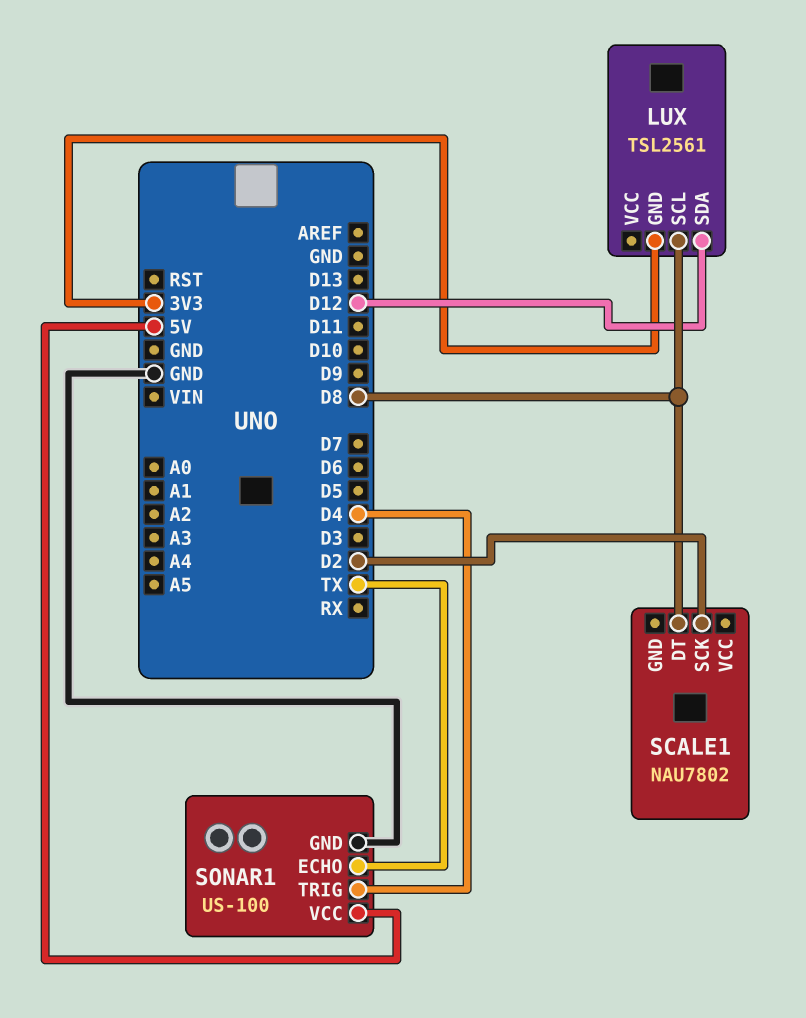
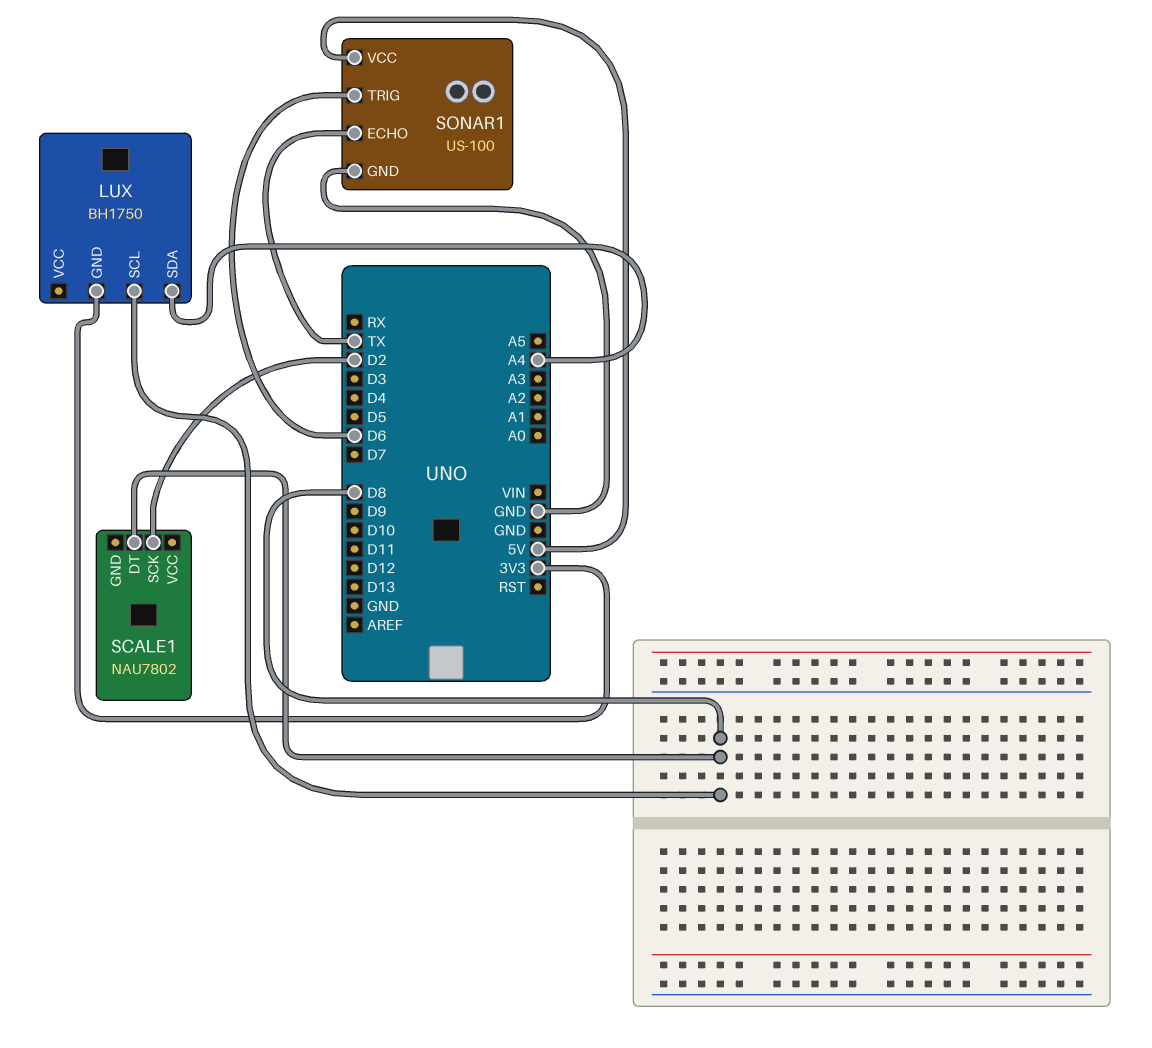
LUX: TSL2561 -> BH1750
LUX pin SDA: D12 -> A4
SONAR1 pin TRIG: D4 -> D6

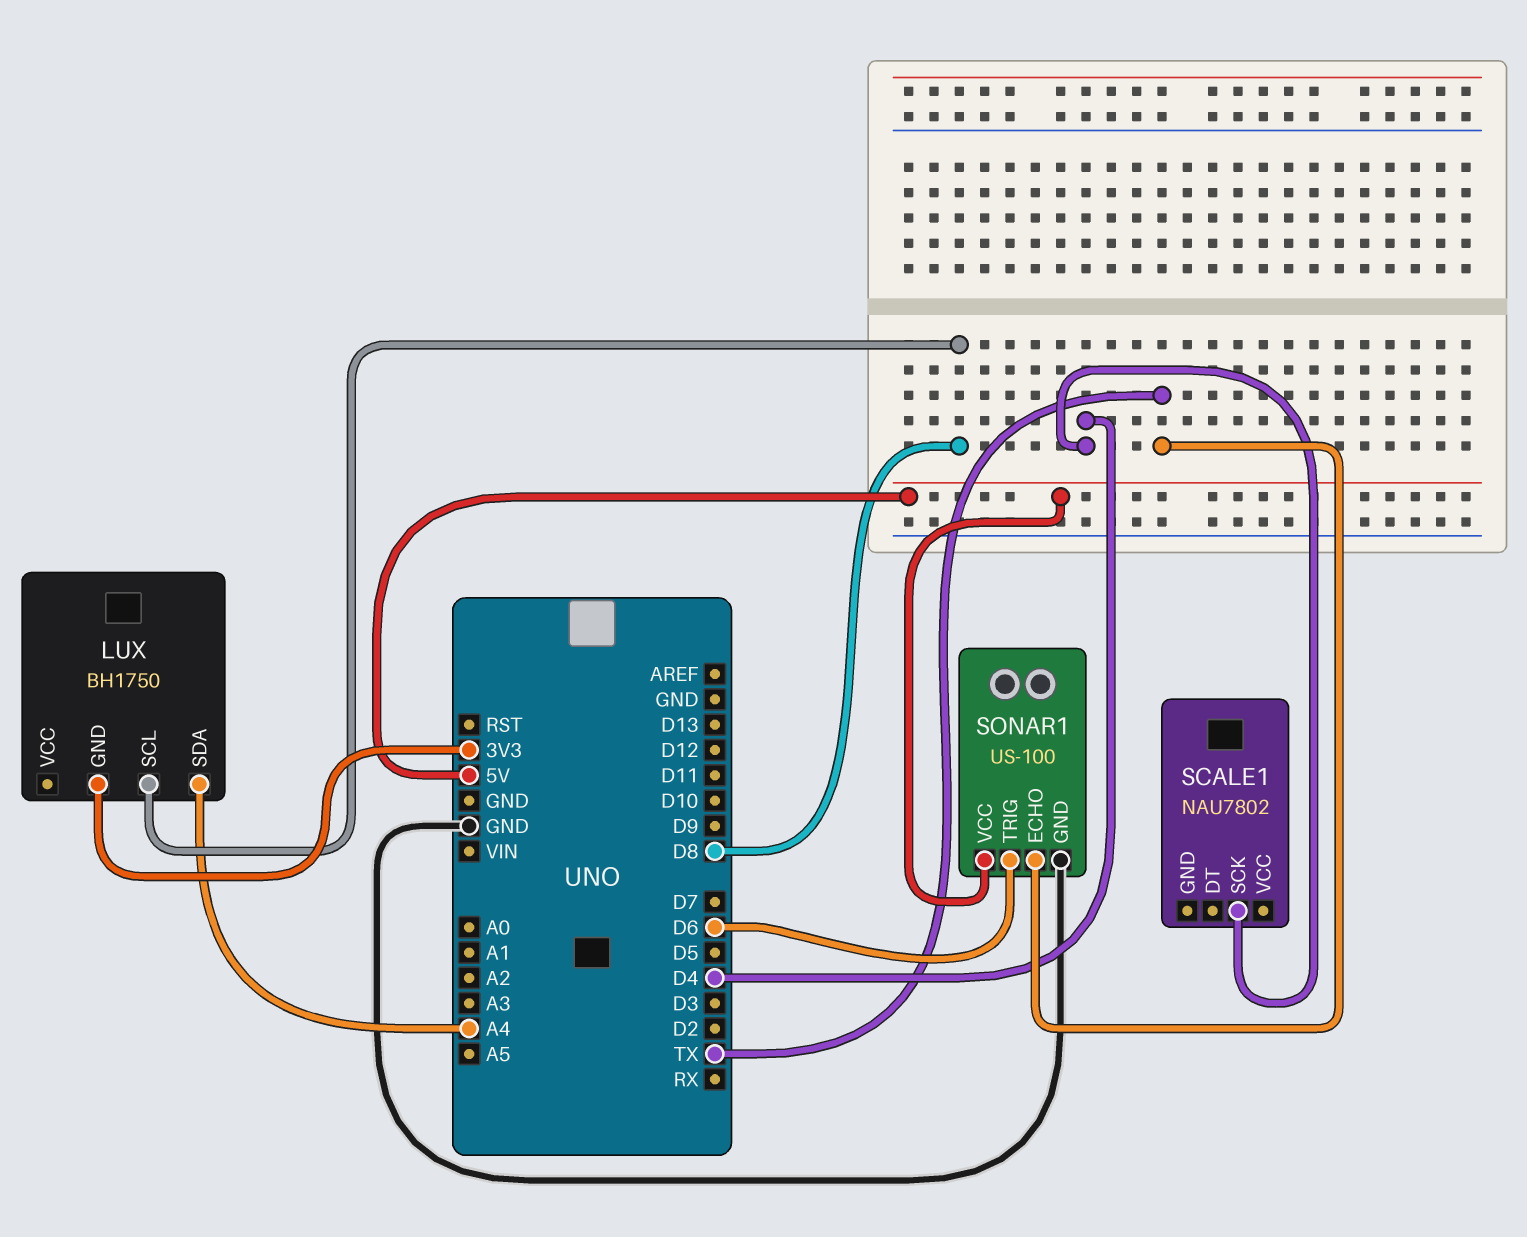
SCALE1 pin DT: D8 -> none
SCALE1 pin SCK: D2 -> D4

